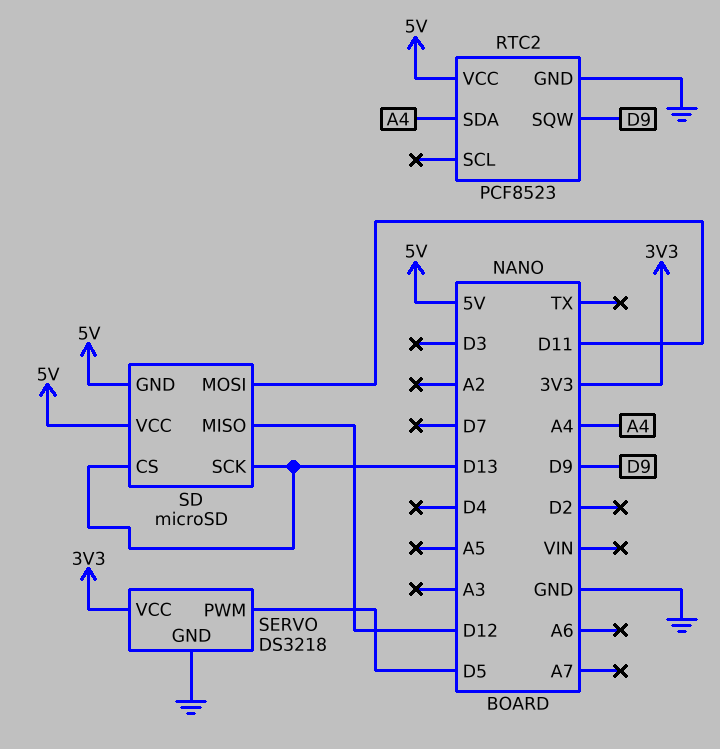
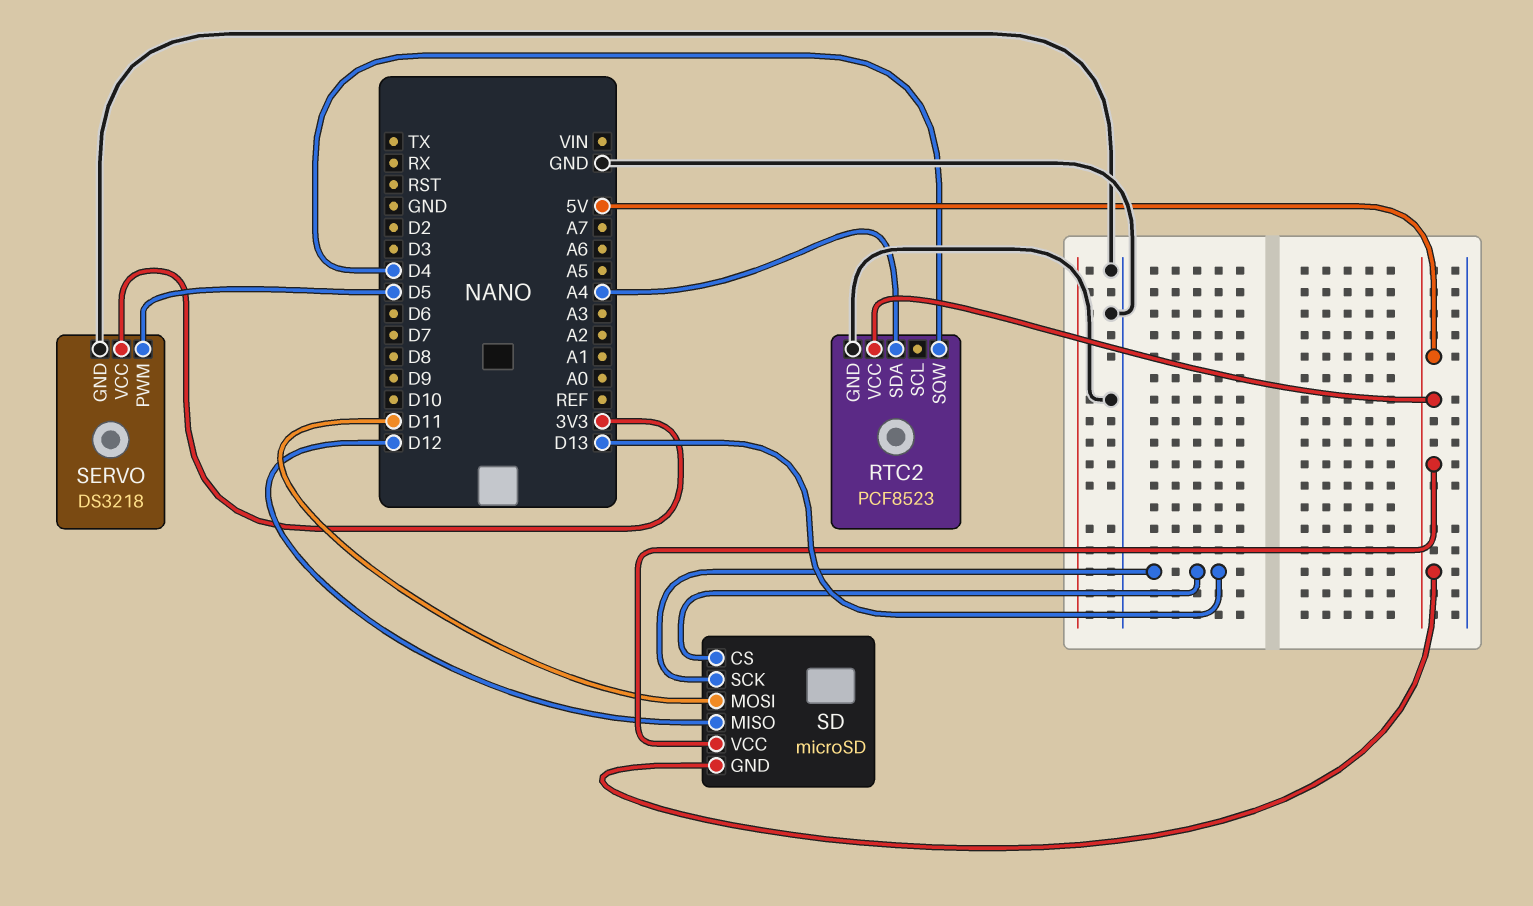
RTC2 pin SQW: D9 -> D4

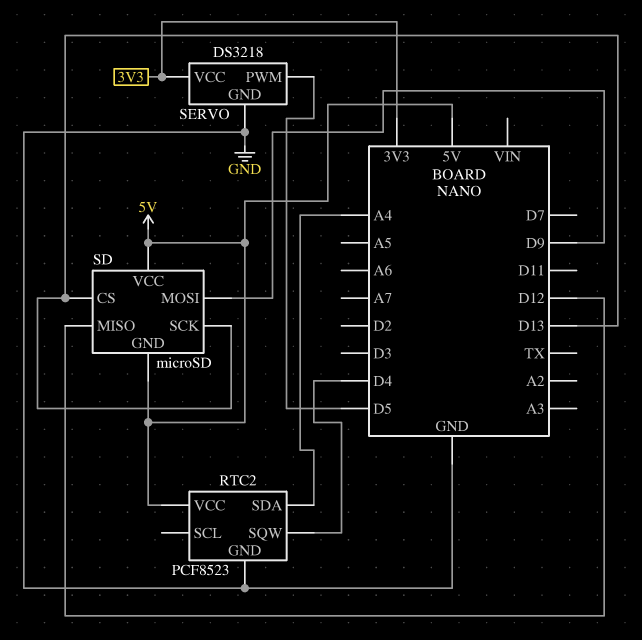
SD pin MOSI: D11 -> D9

